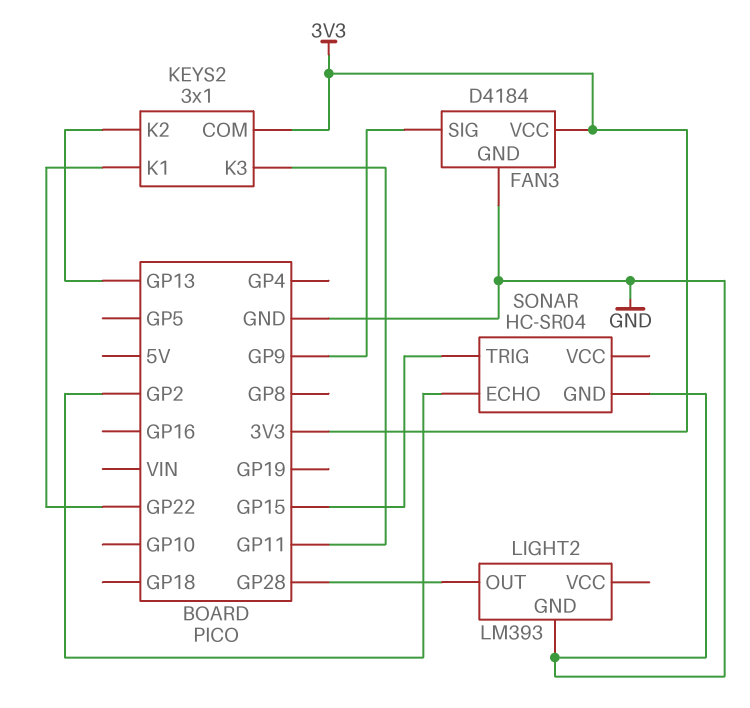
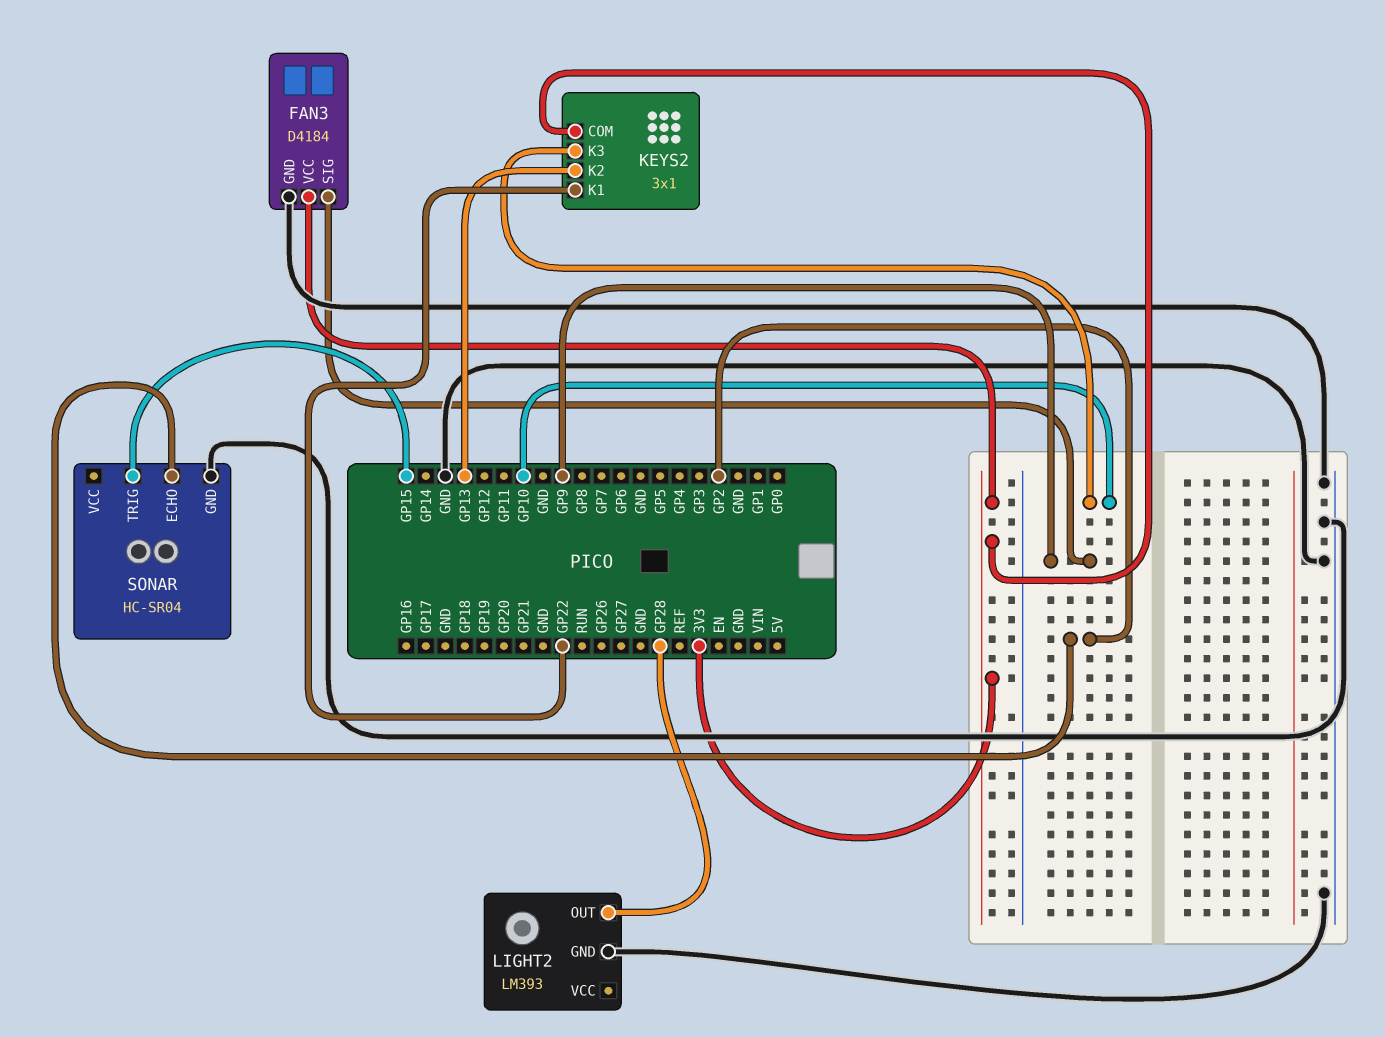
KEYS2 pin K3: GP11 -> GP10

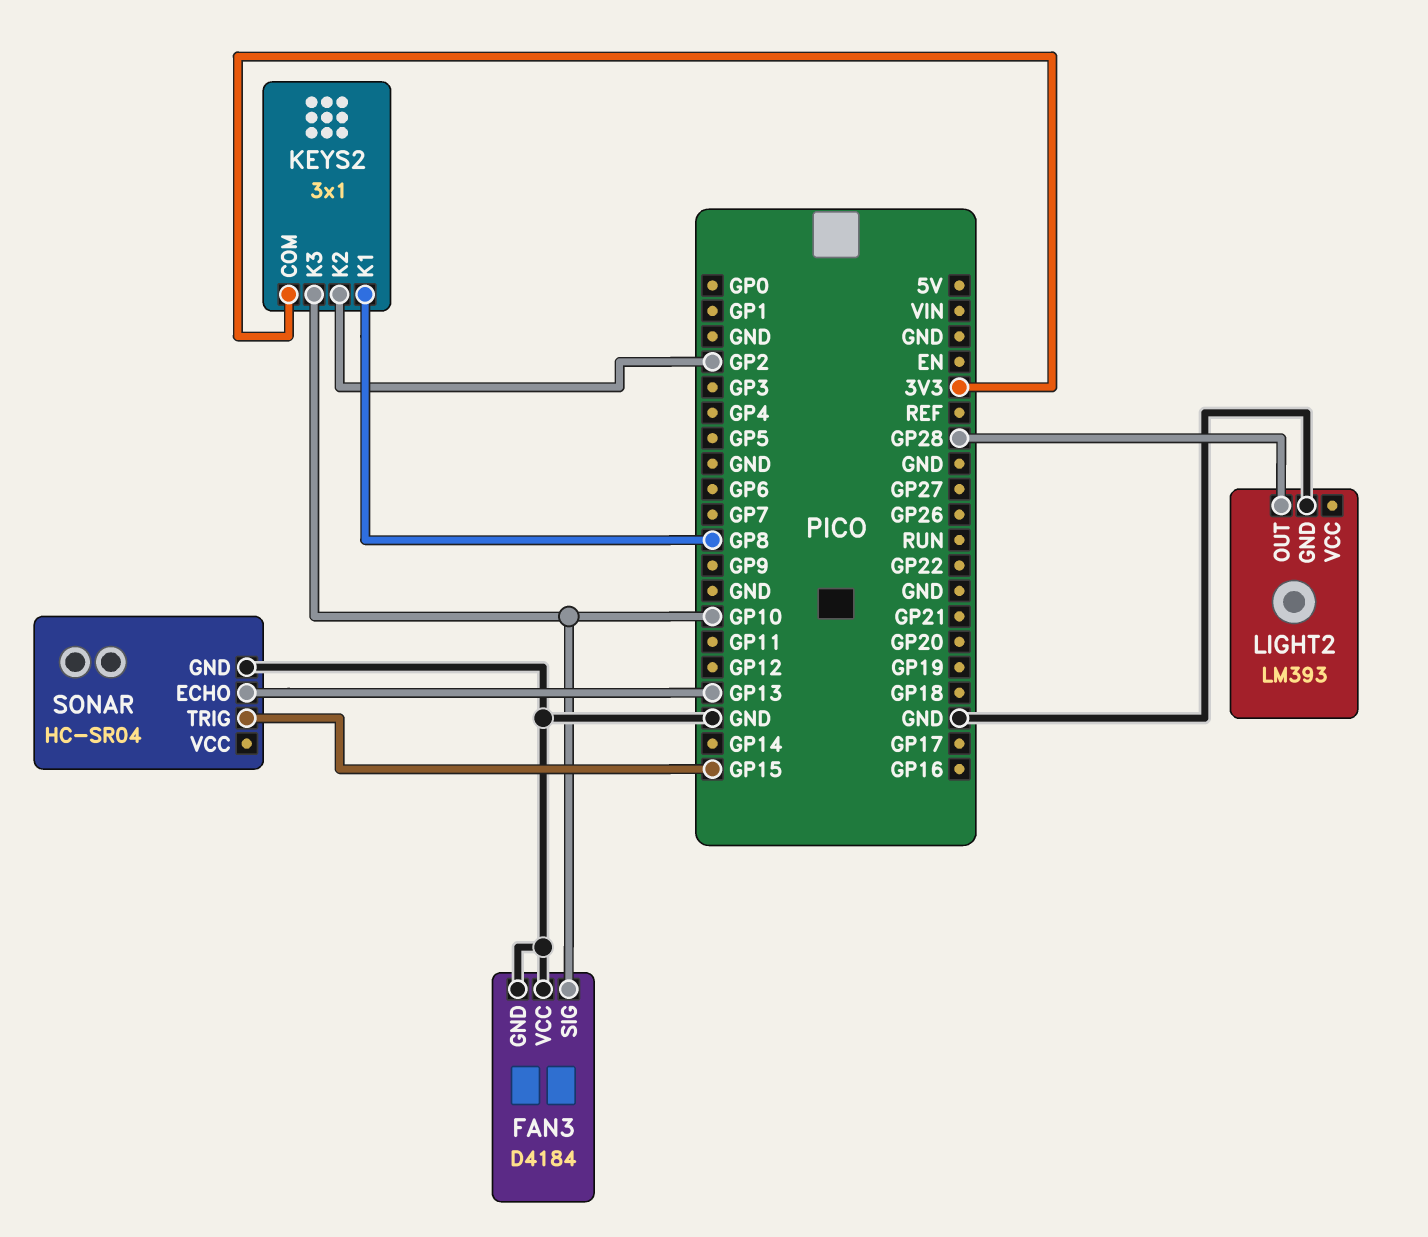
FAN3 pin SIG: GP9 -> GP10
FAN3 pin VCC: 3V3 -> GND
KEYS2 pin K1: GP22 -> GP8
KEYS2 pin K2: GP13 -> GP2
SONAR pin ECHO: GP2 -> GP13

